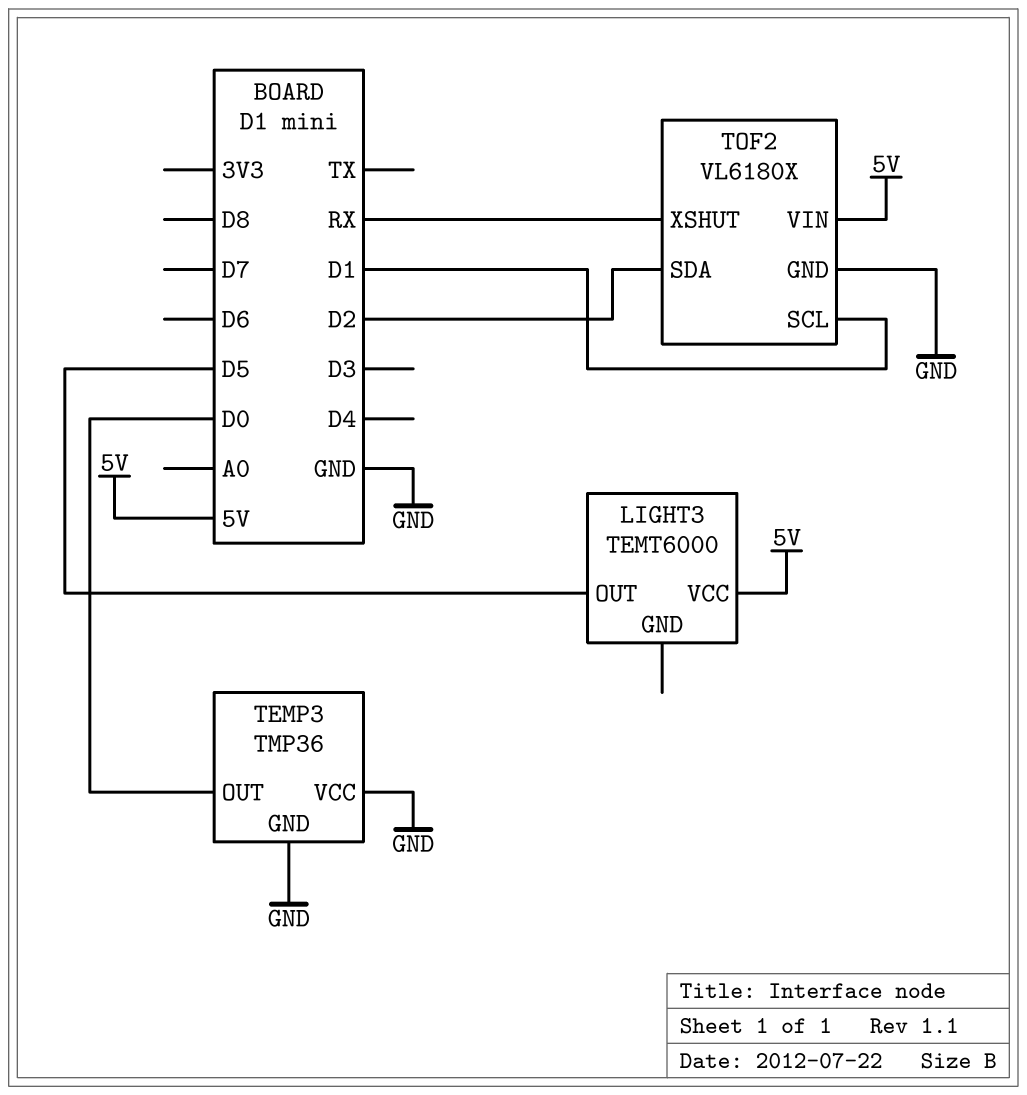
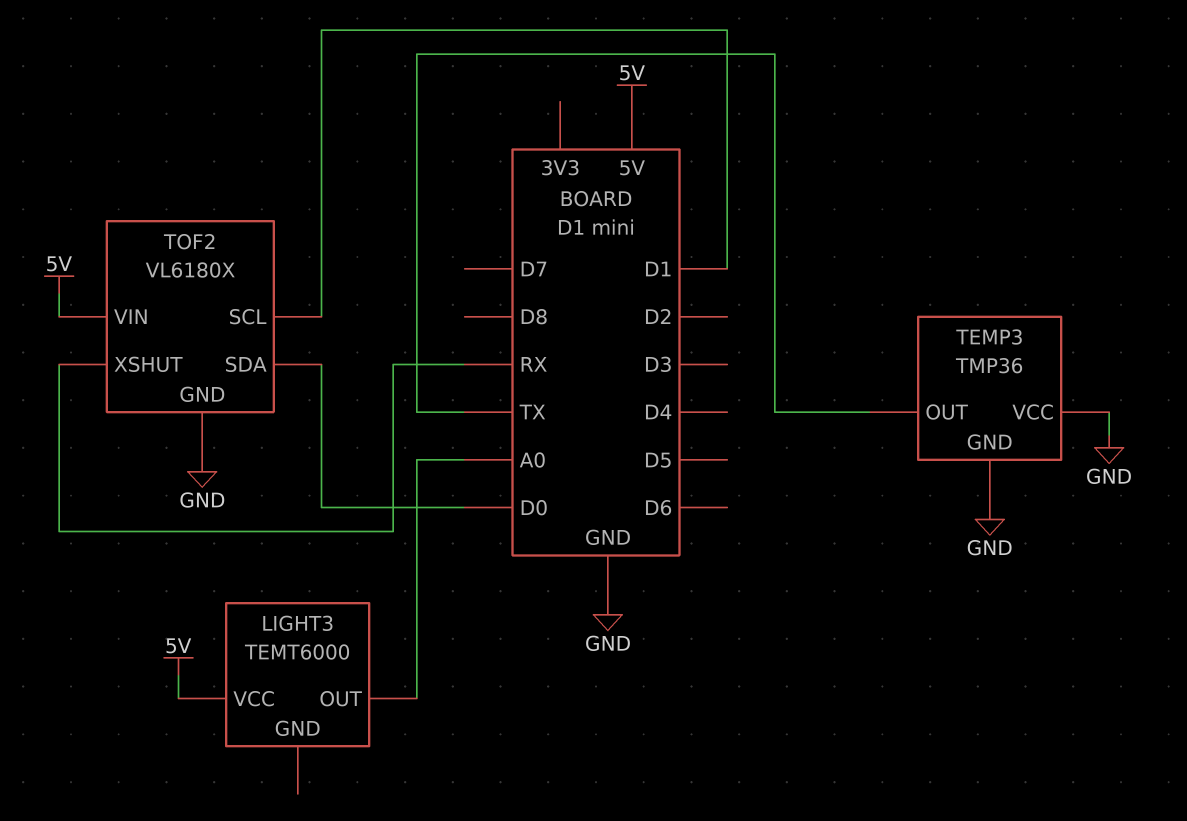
LIGHT3 pin OUT: D5 -> A0
TEMP3 pin OUT: D0 -> TX
TOF2 pin SDA: D2 -> D0

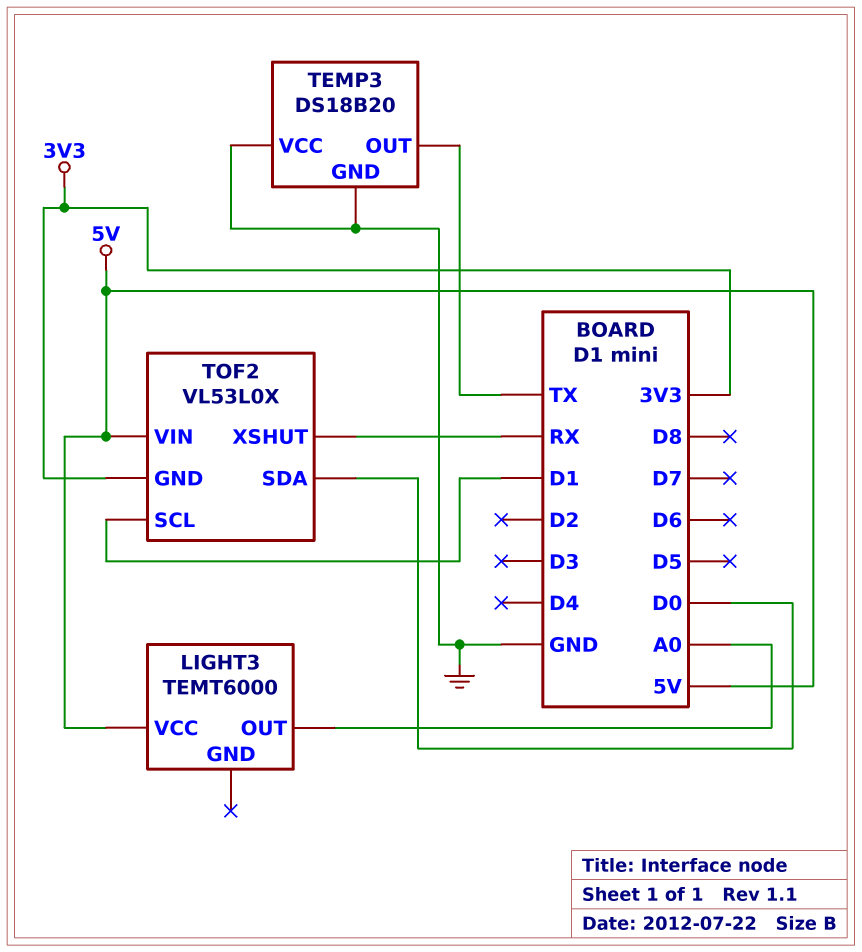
TEMP3: TMP36 -> DS18B20
TOF2: VL6180X -> VL53L0X
TOF2 pin GND: GND -> 3V3

